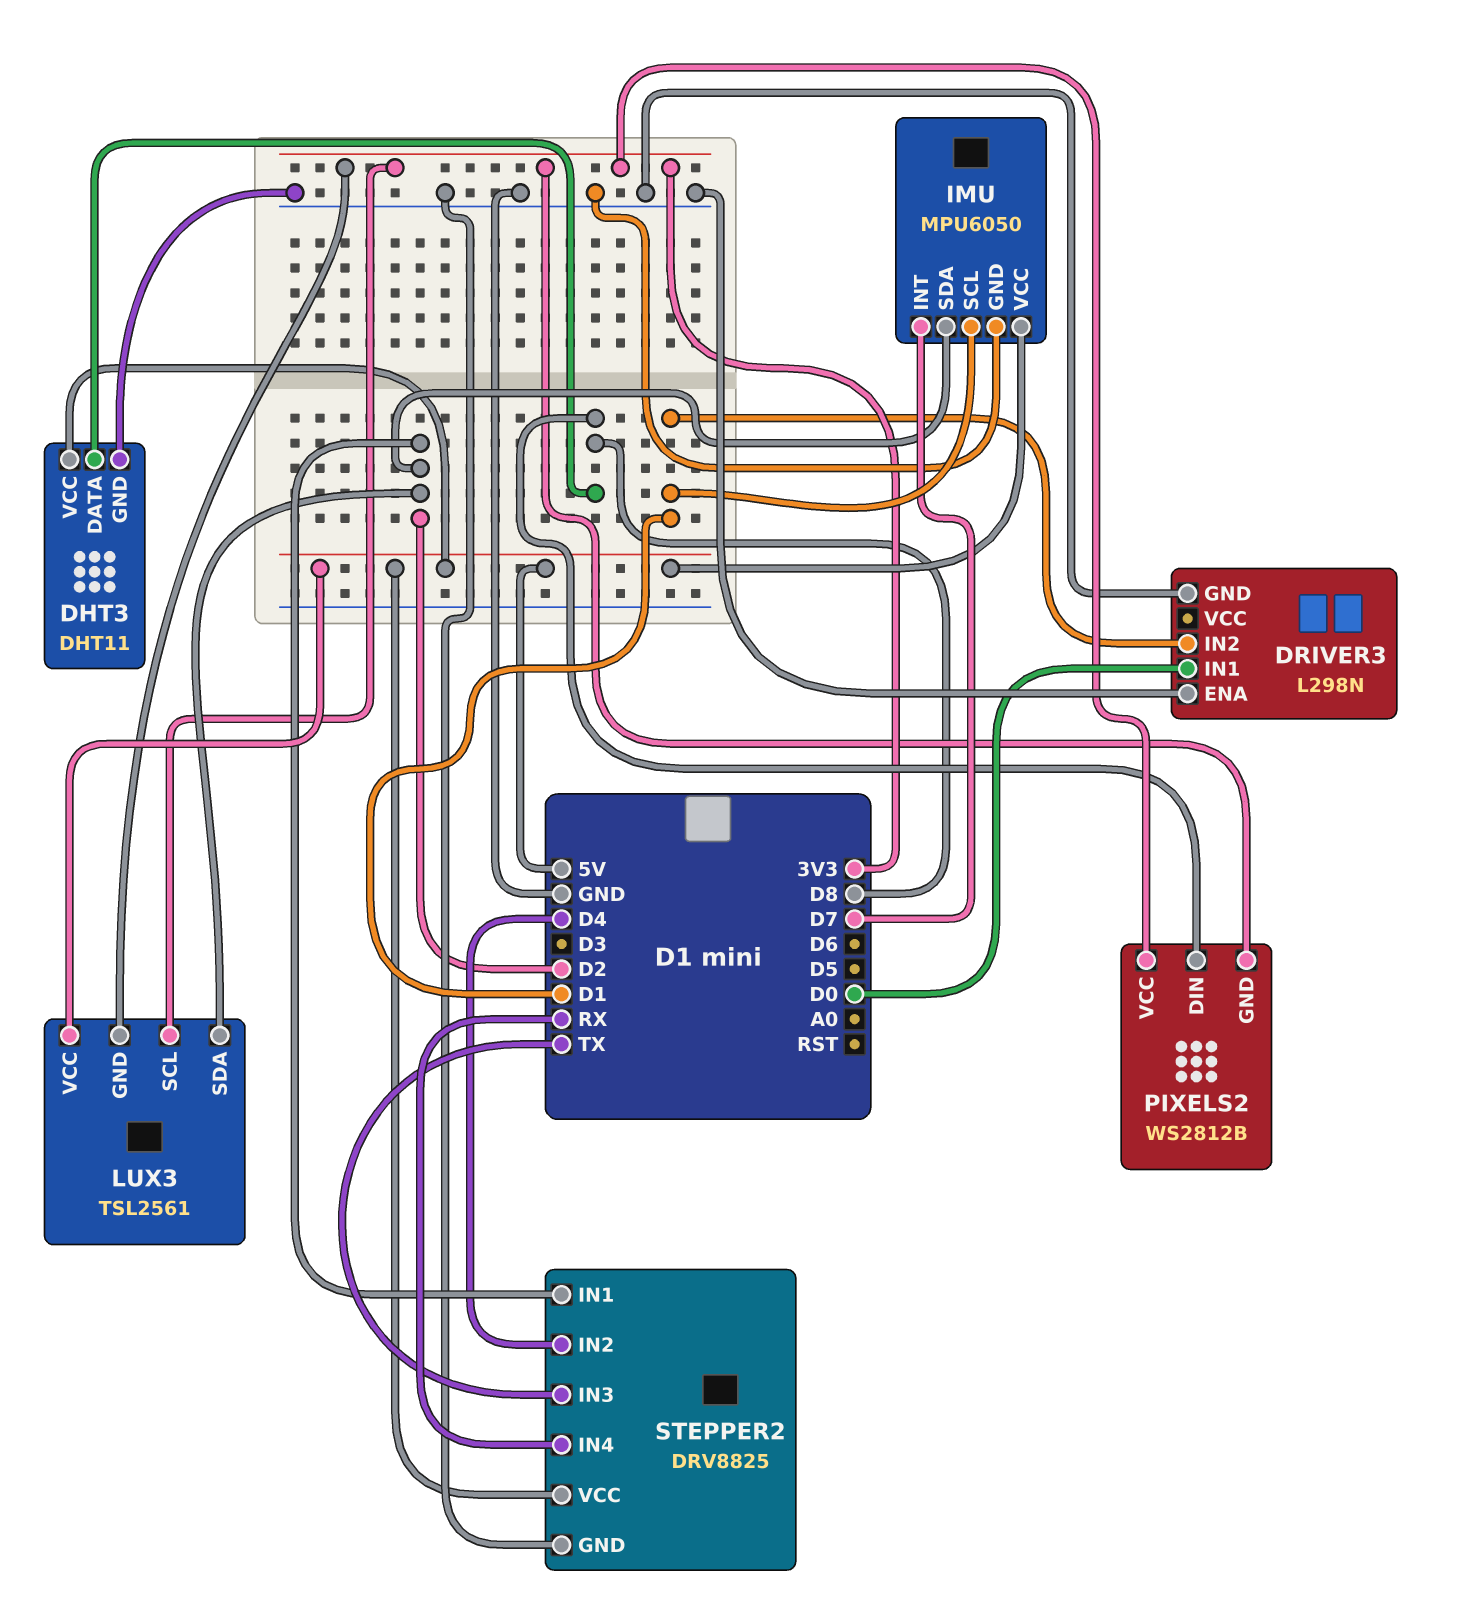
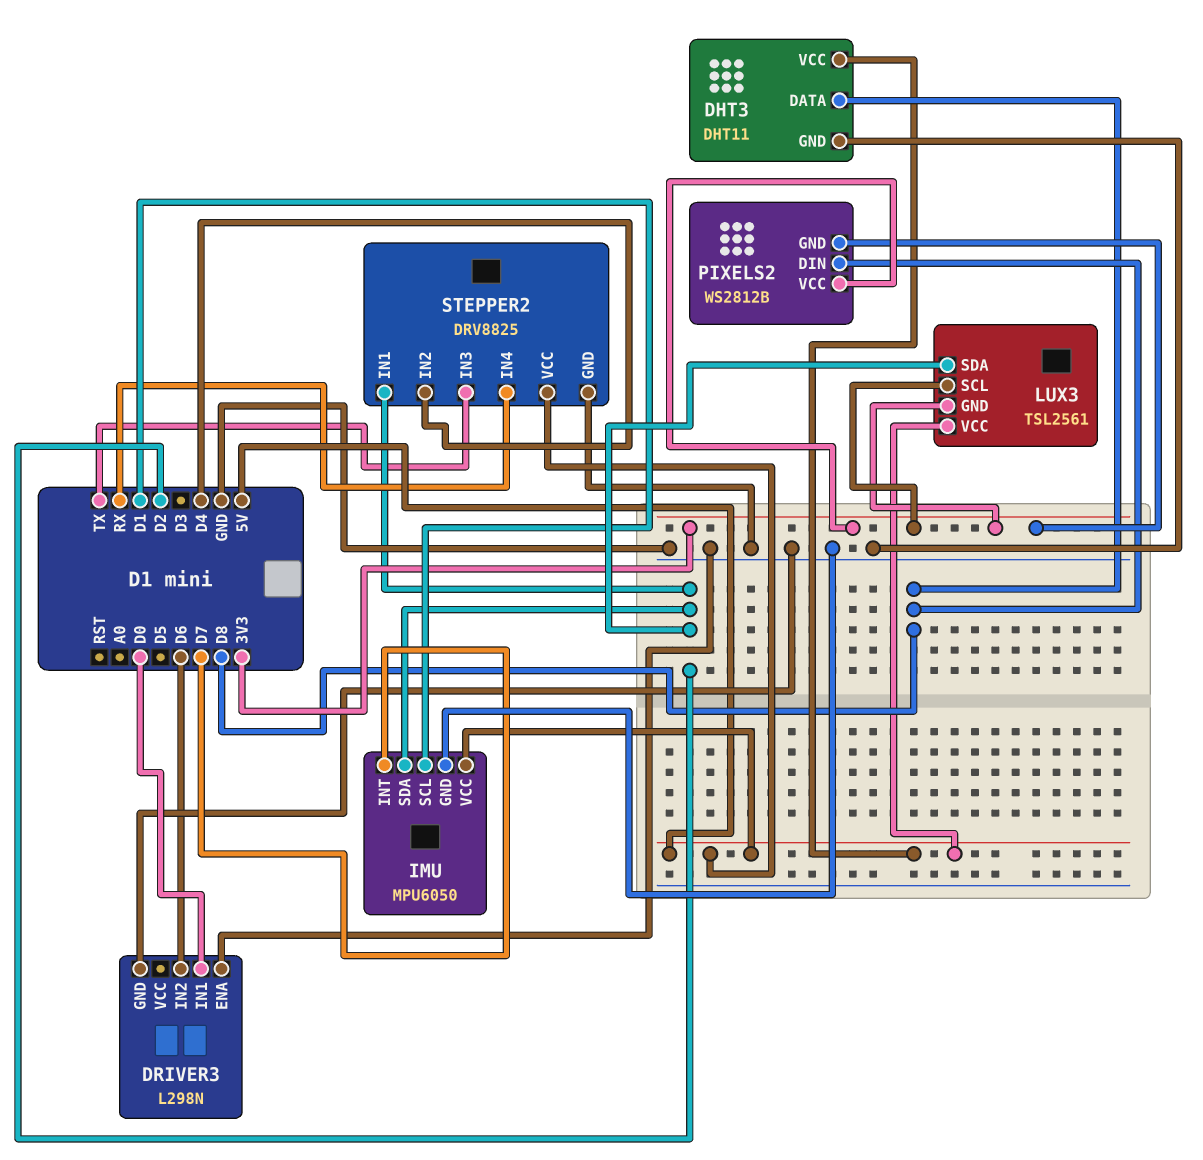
DRIVER3 pin IN2: D1 -> D6

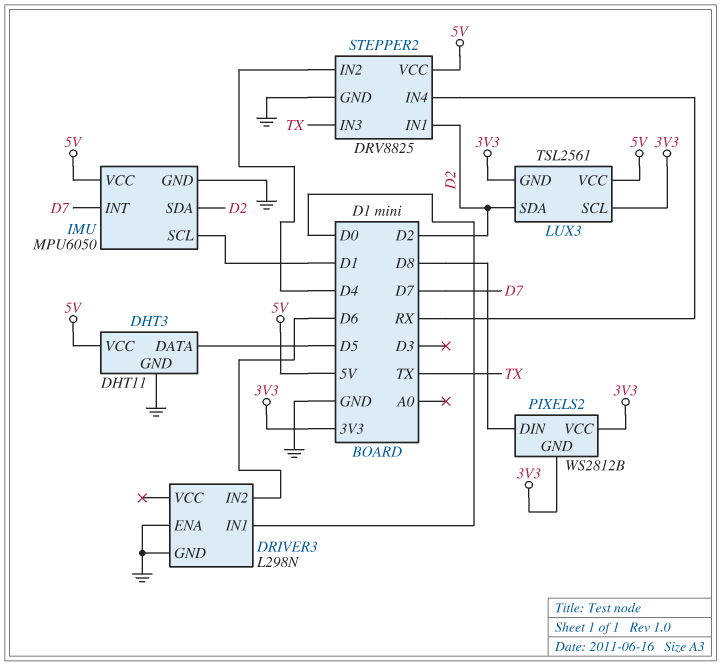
DHT3 pin DATA: D8 -> D5

